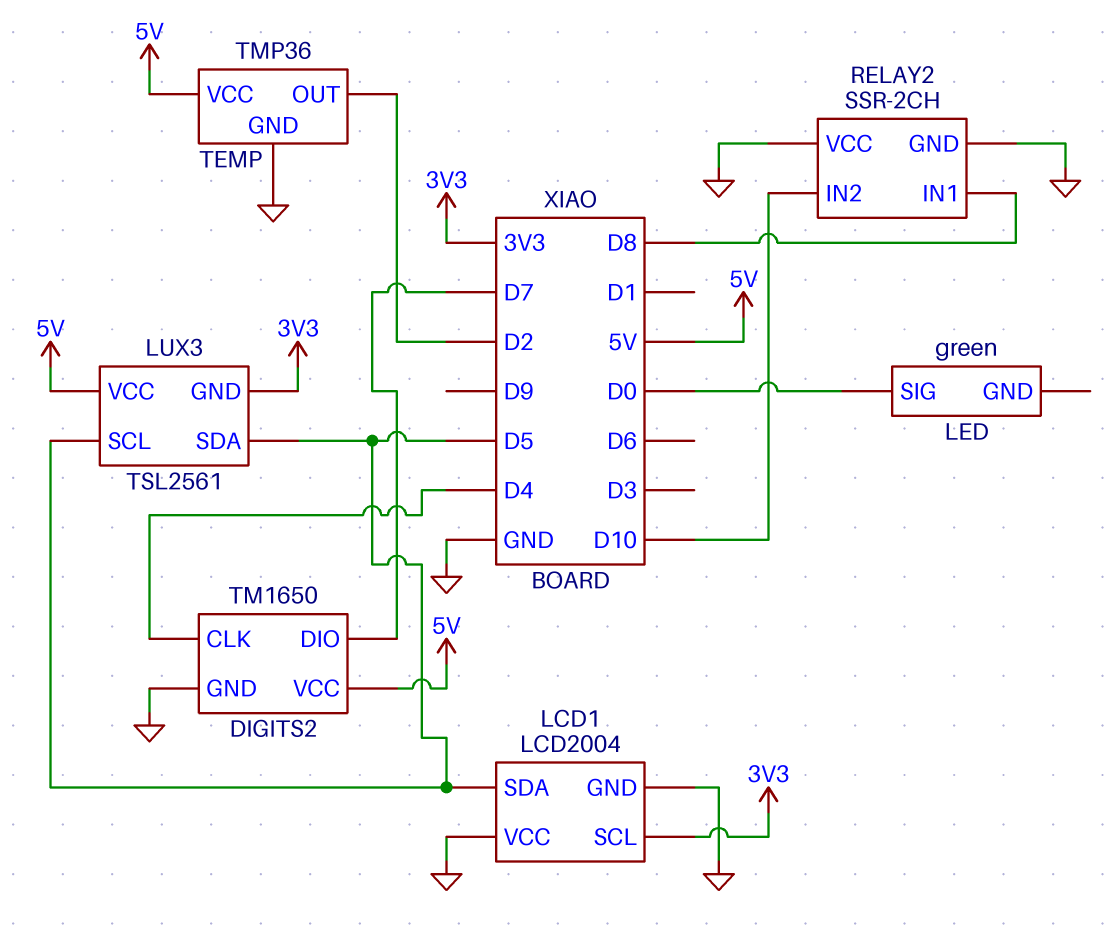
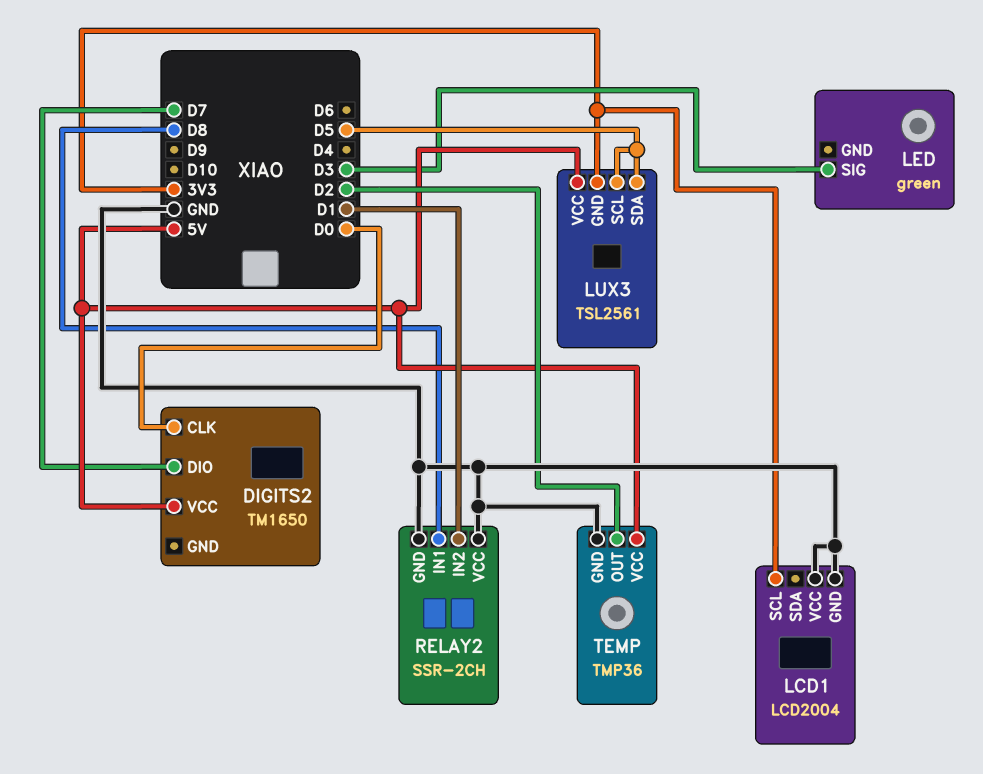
DIGITS2 pin CLK: D4 -> D0
DIGITS2 pin GND: GND -> none
LCD1 pin SDA: D5 -> none
LED pin SIG: D0 -> D3
RELAY2 pin IN2: D10 -> D1

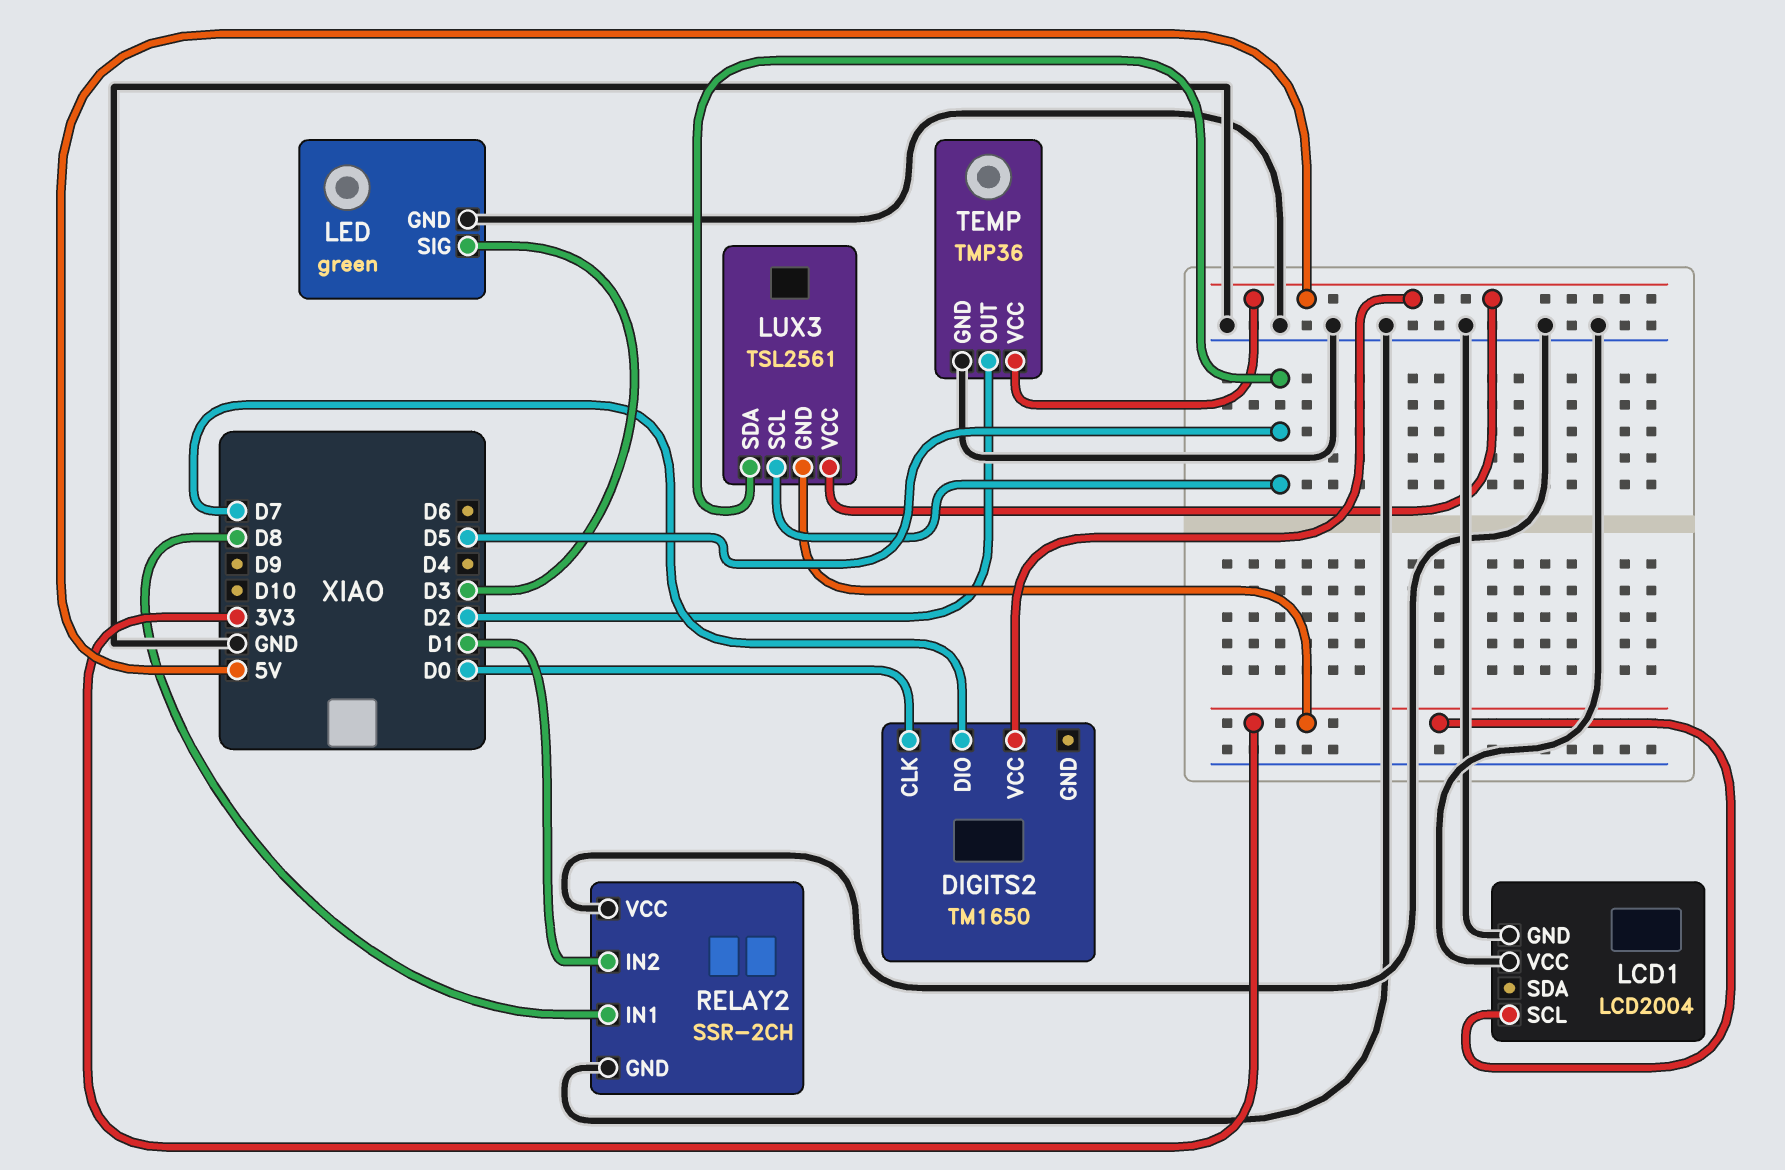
LED pin GND: none -> GND

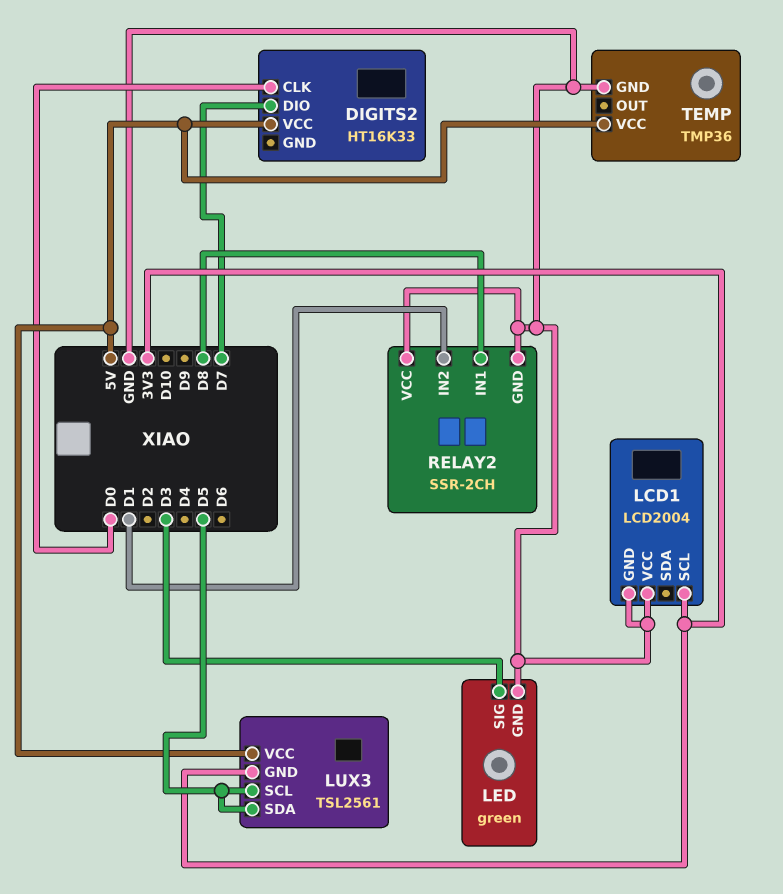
DIGITS2: TM1650 -> HT16K33
TEMP pin OUT: D2 -> none

